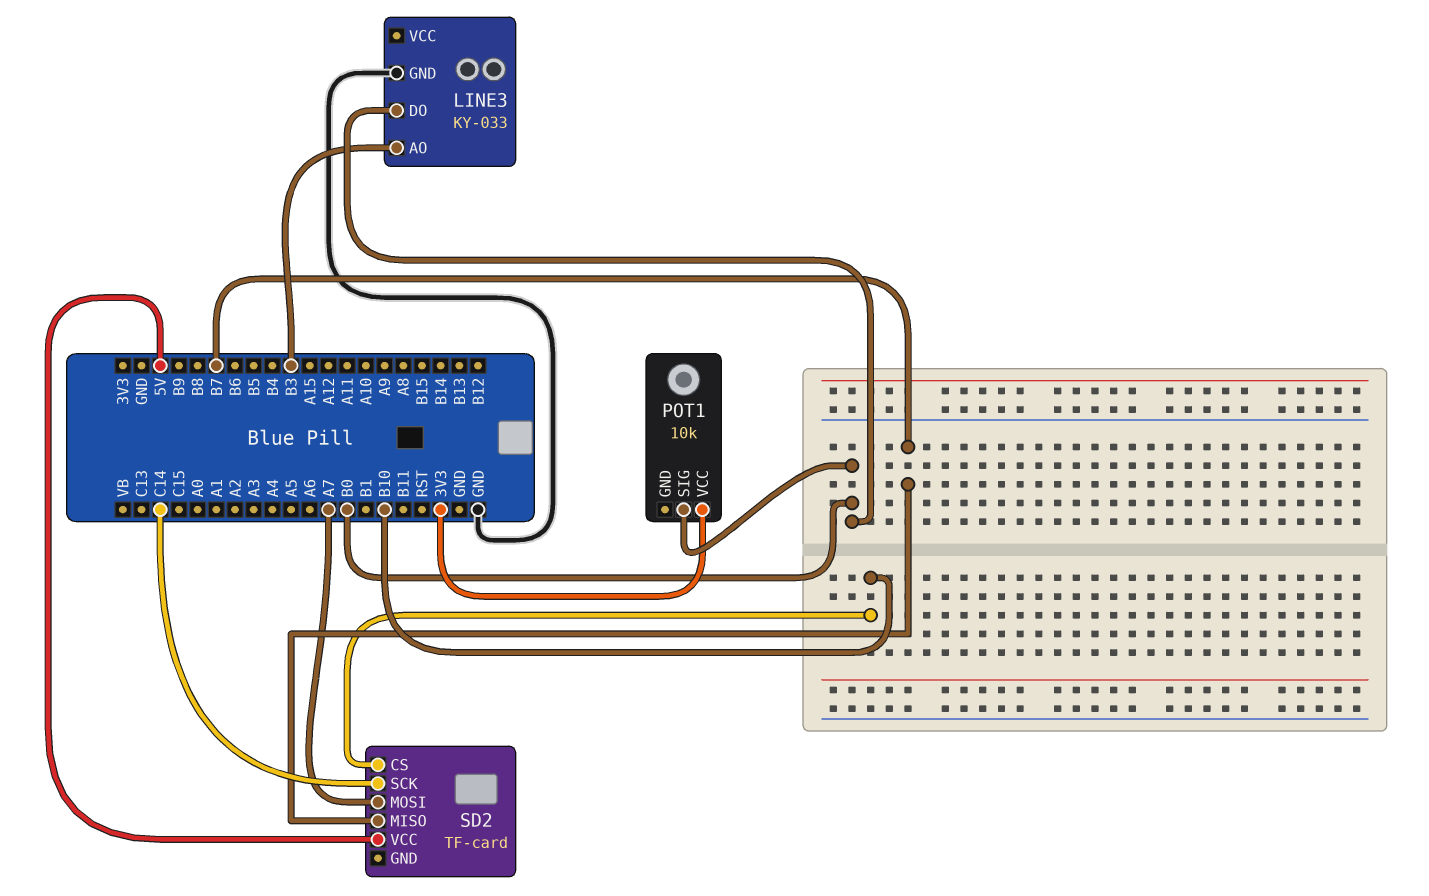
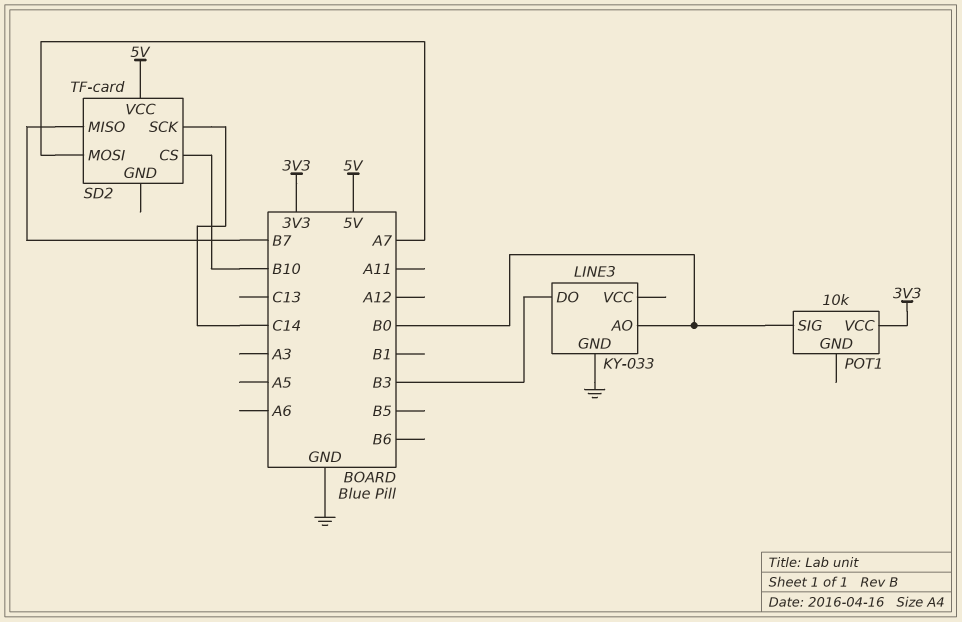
LINE3 pin AO: B3 -> B0
LINE3 pin DO: B0 -> B3

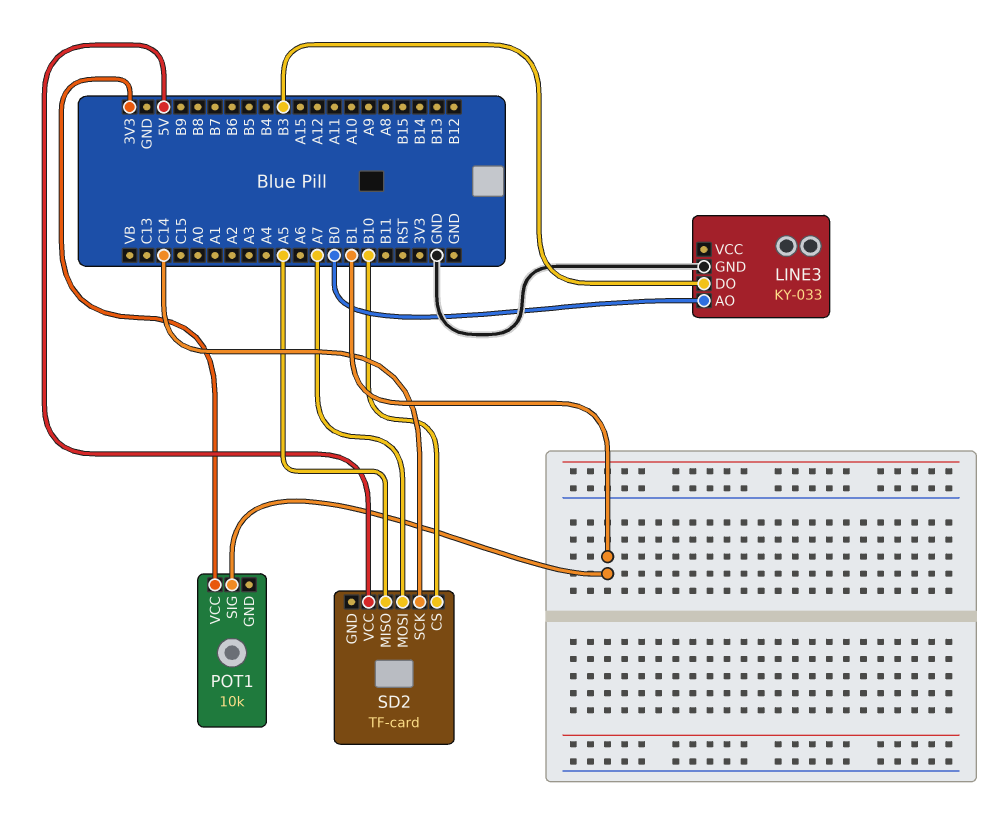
POT1 pin SIG: B0 -> B1
SD2 pin MISO: B7 -> A5

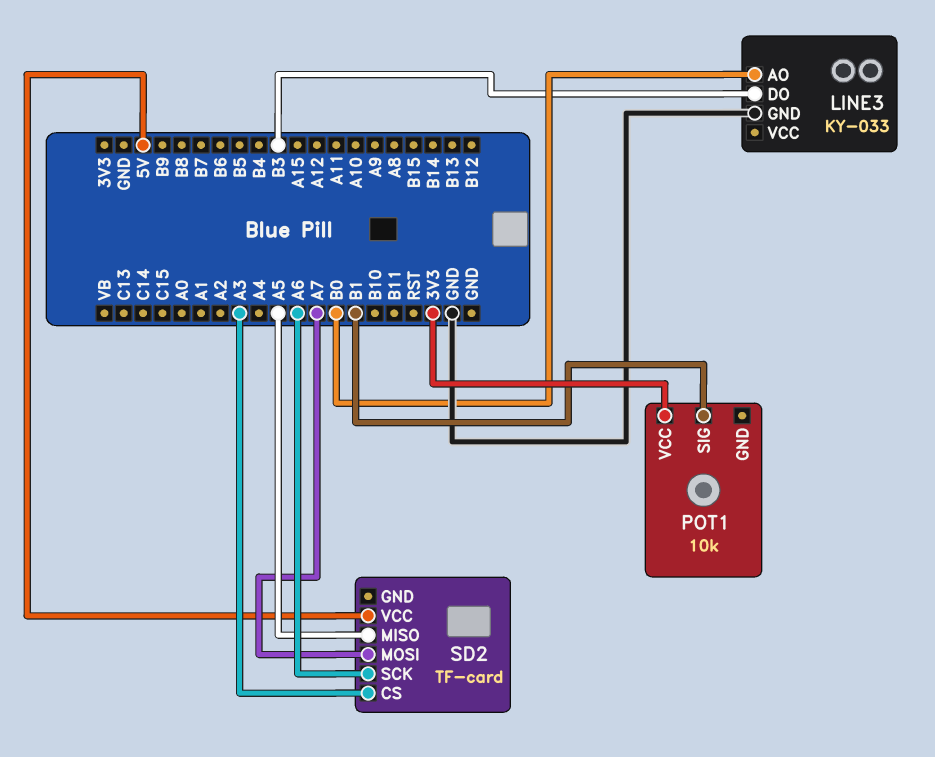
SD2 pin CS: B10 -> A3
SD2 pin SCK: C14 -> A6

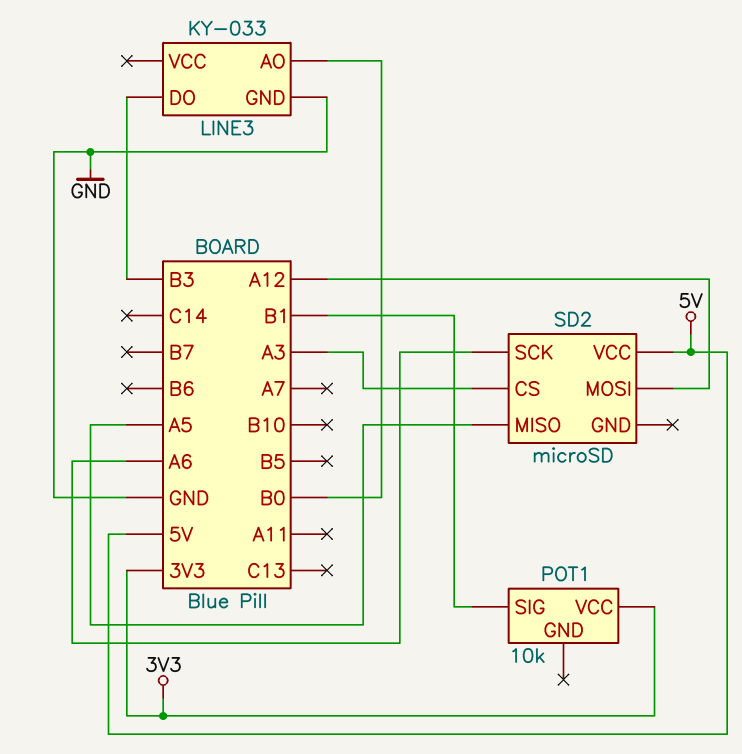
SD2: TF-card -> microSD
SD2 pin MOSI: A7 -> A12

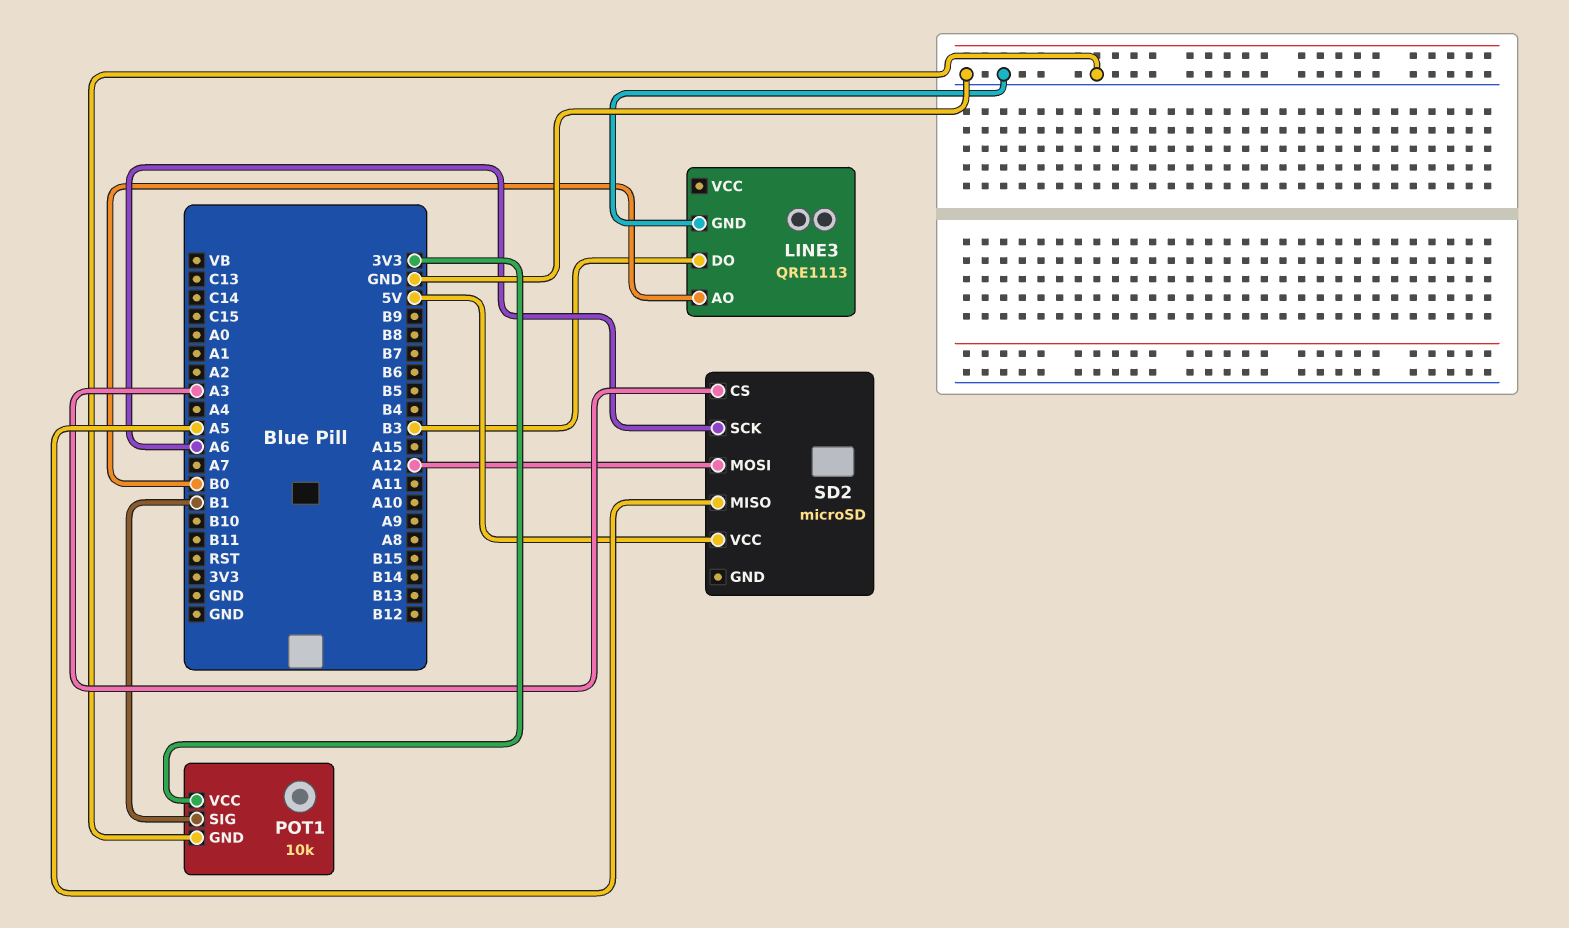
LINE3: KY-033 -> QRE1113
POT1 pin GND: none -> GND

